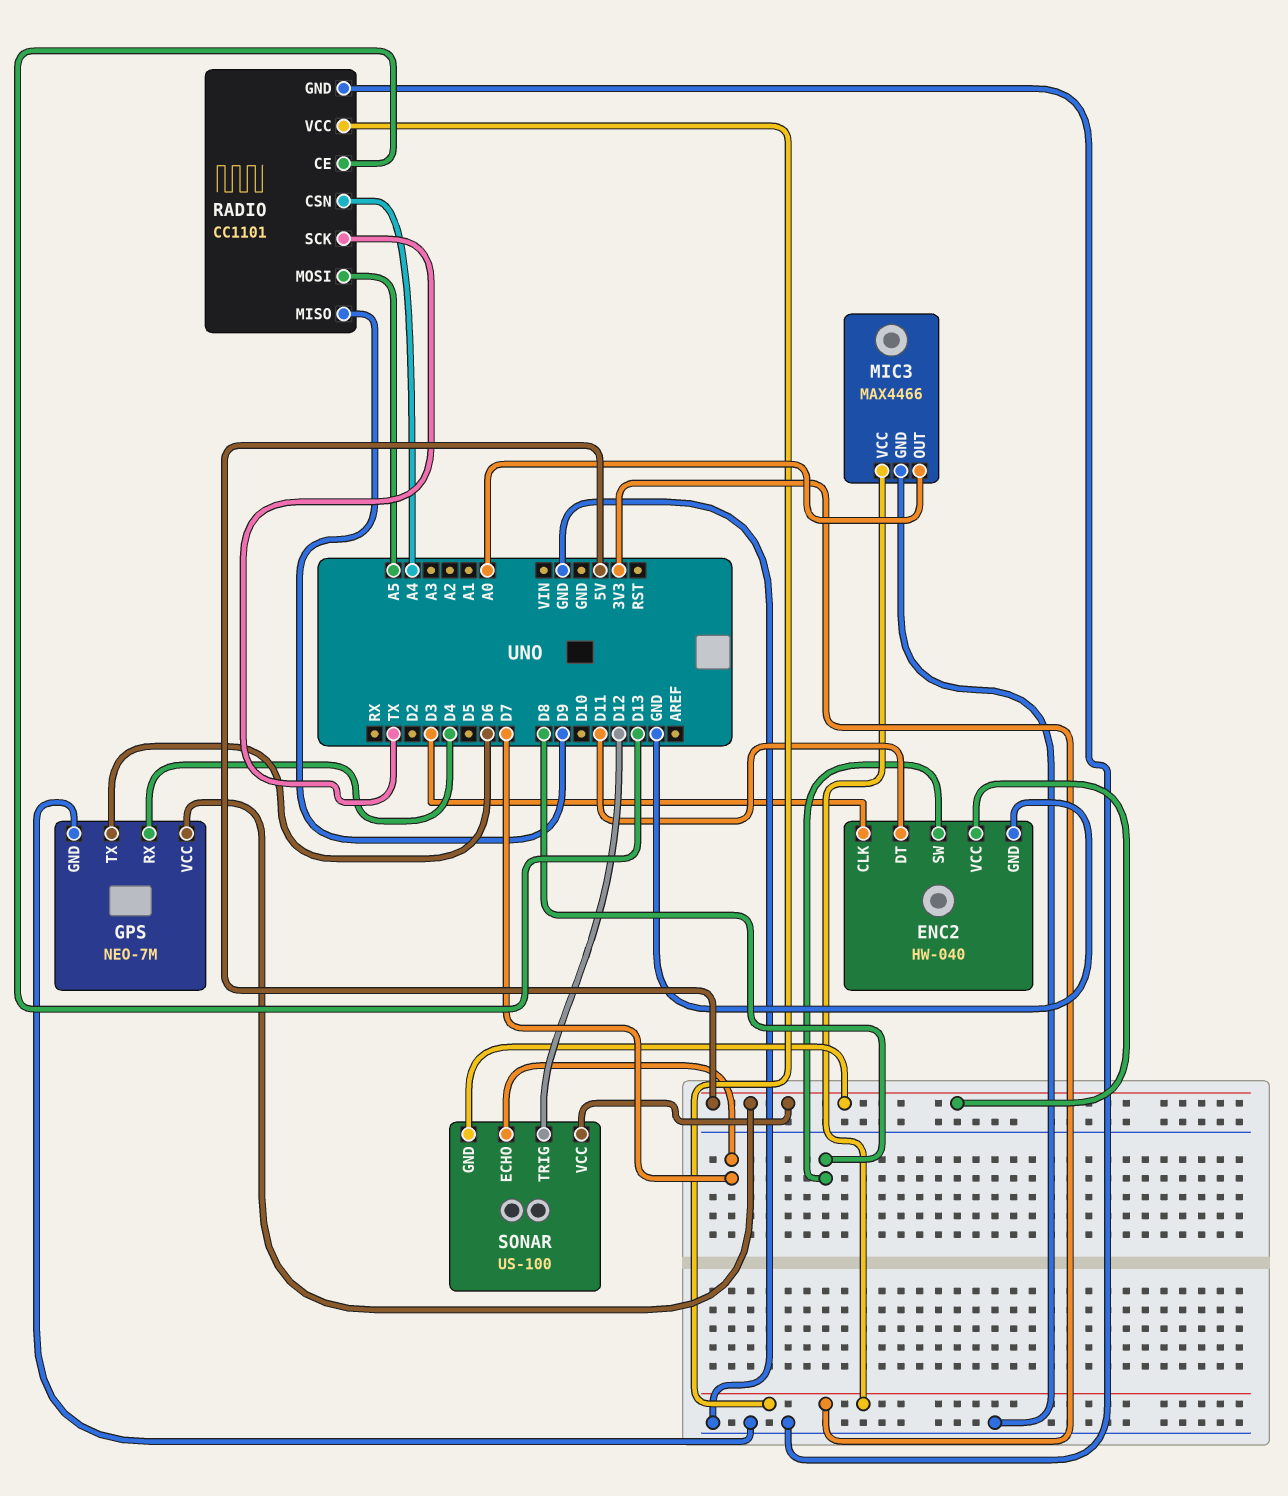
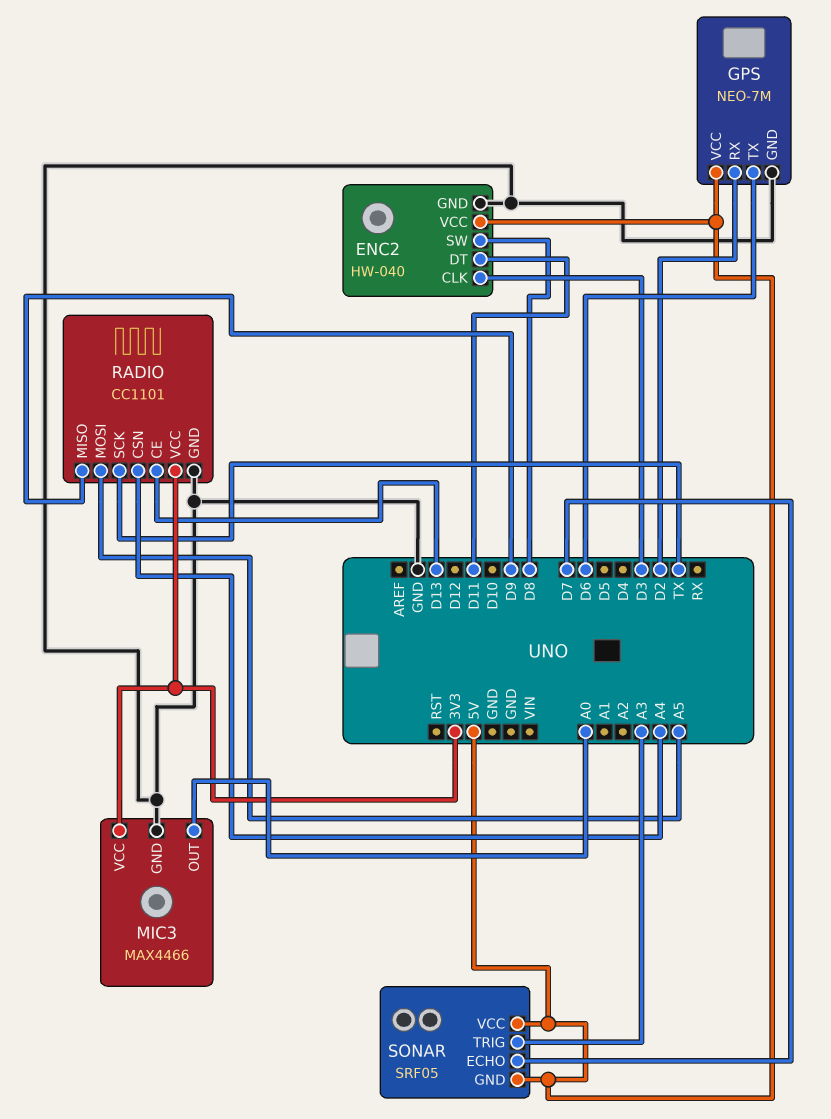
GPS pin RX: D4 -> D2
SONAR: US-100 -> SRF05
SONAR pin TRIG: D12 -> A3

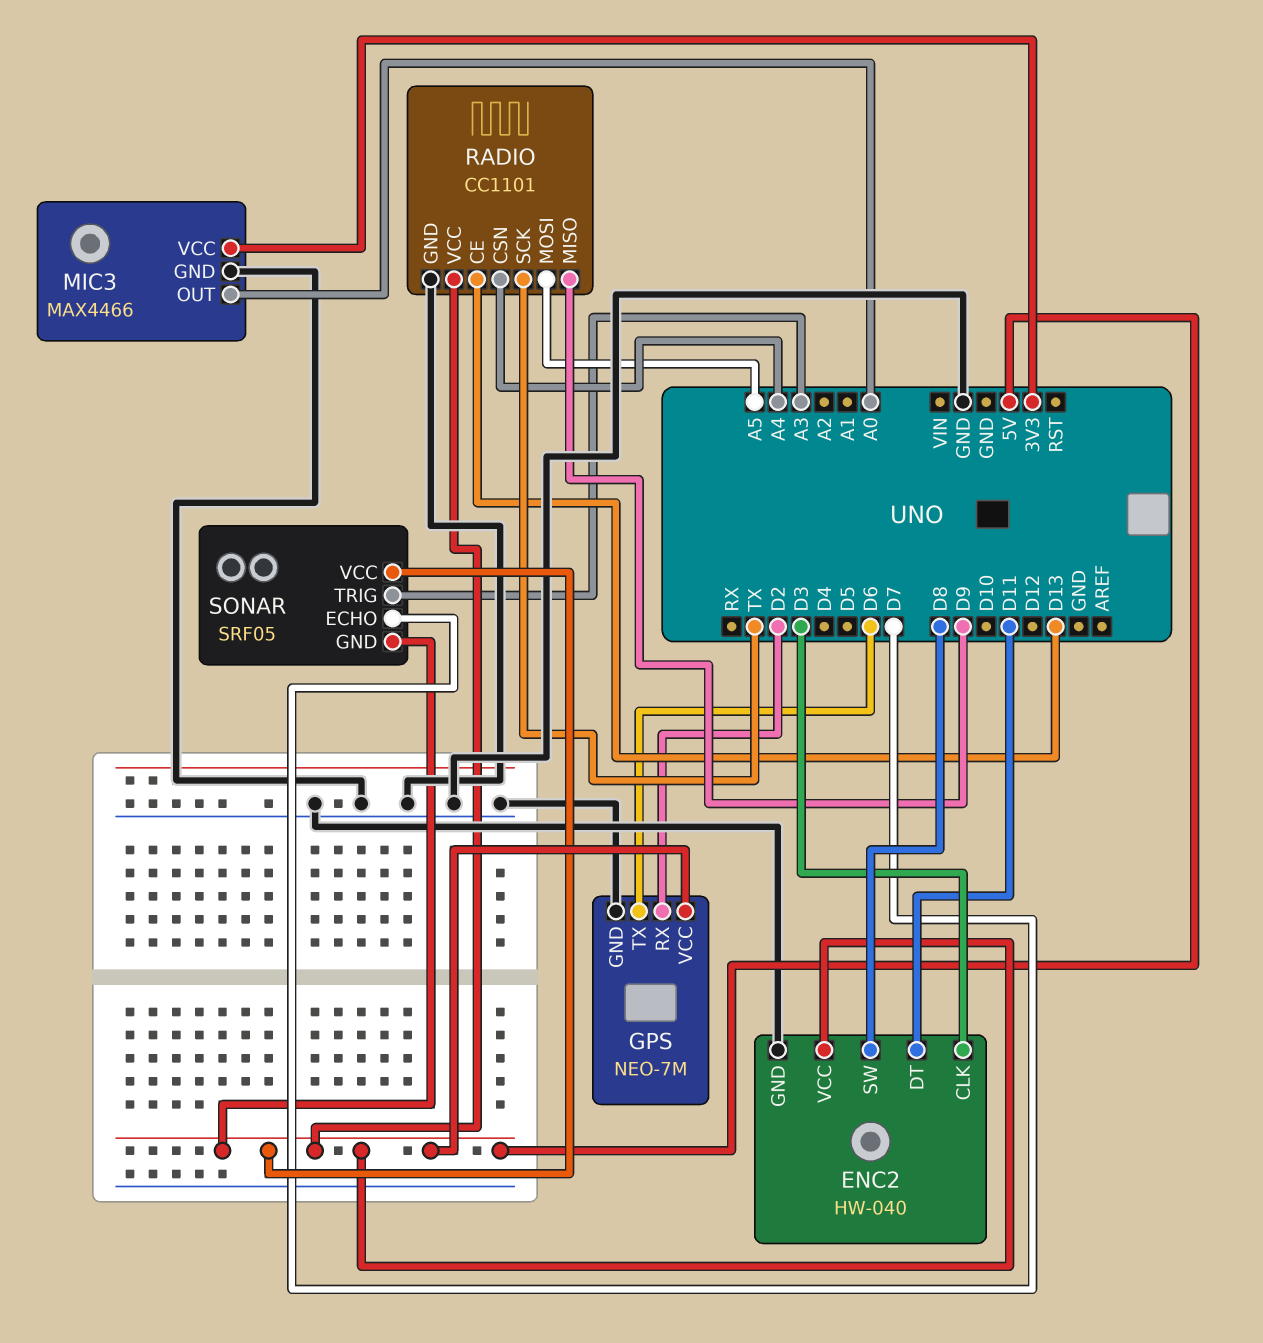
RADIO pin VCC: 3V3 -> 5V

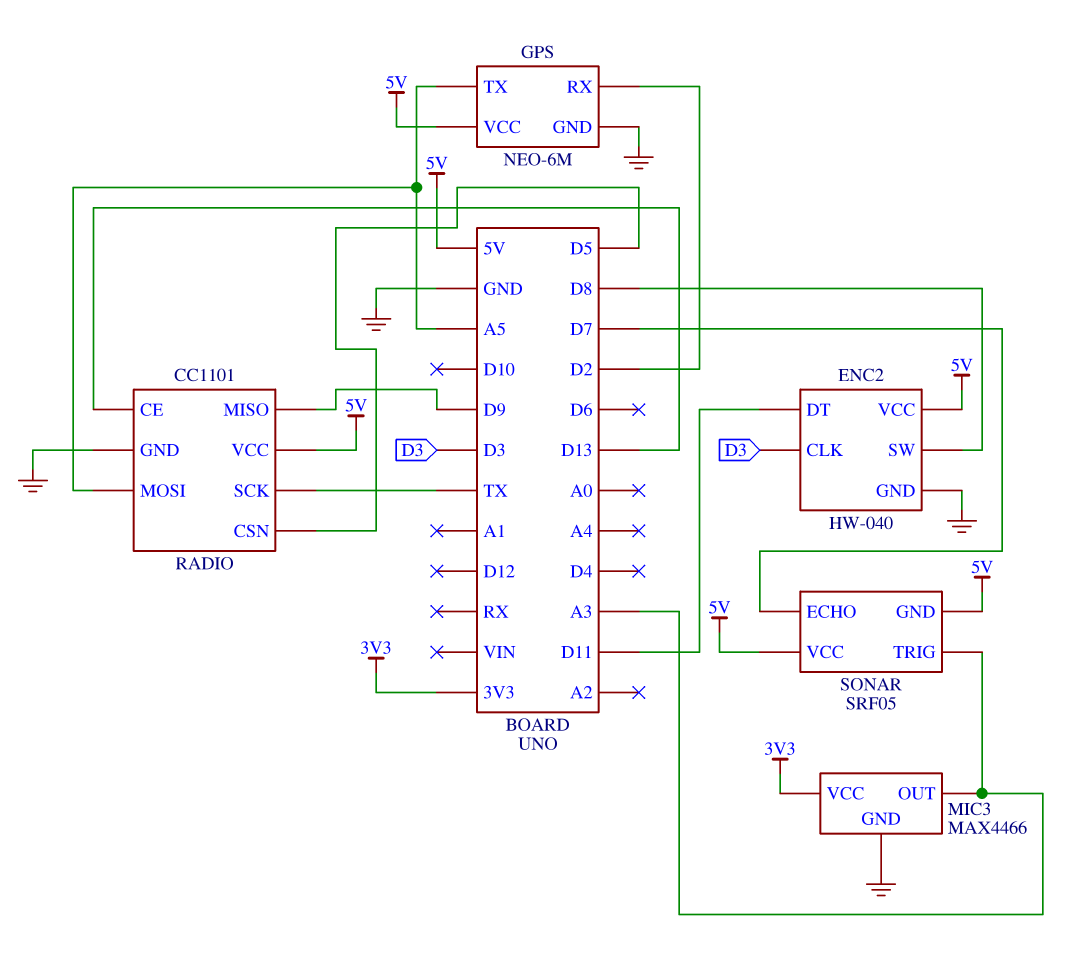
GPS: NEO-7M -> NEO-6M
GPS pin TX: D6 -> A5
MIC3 pin OUT: A0 -> A3
RADIO pin CSN: A4 -> D5

